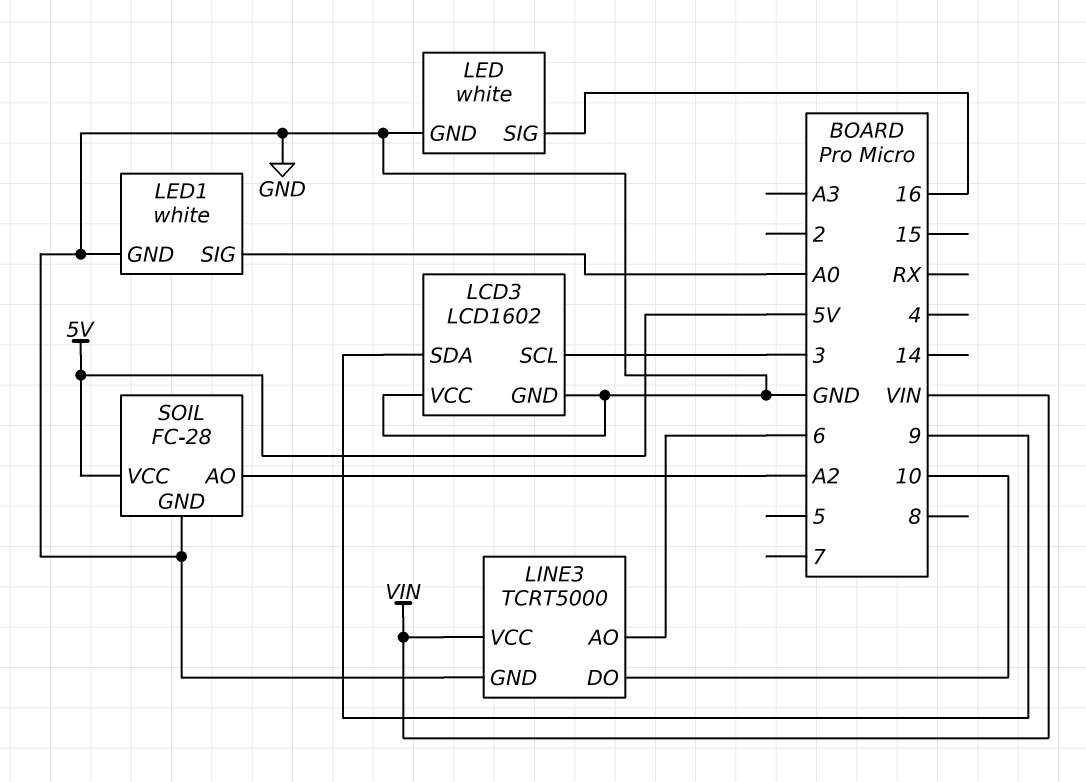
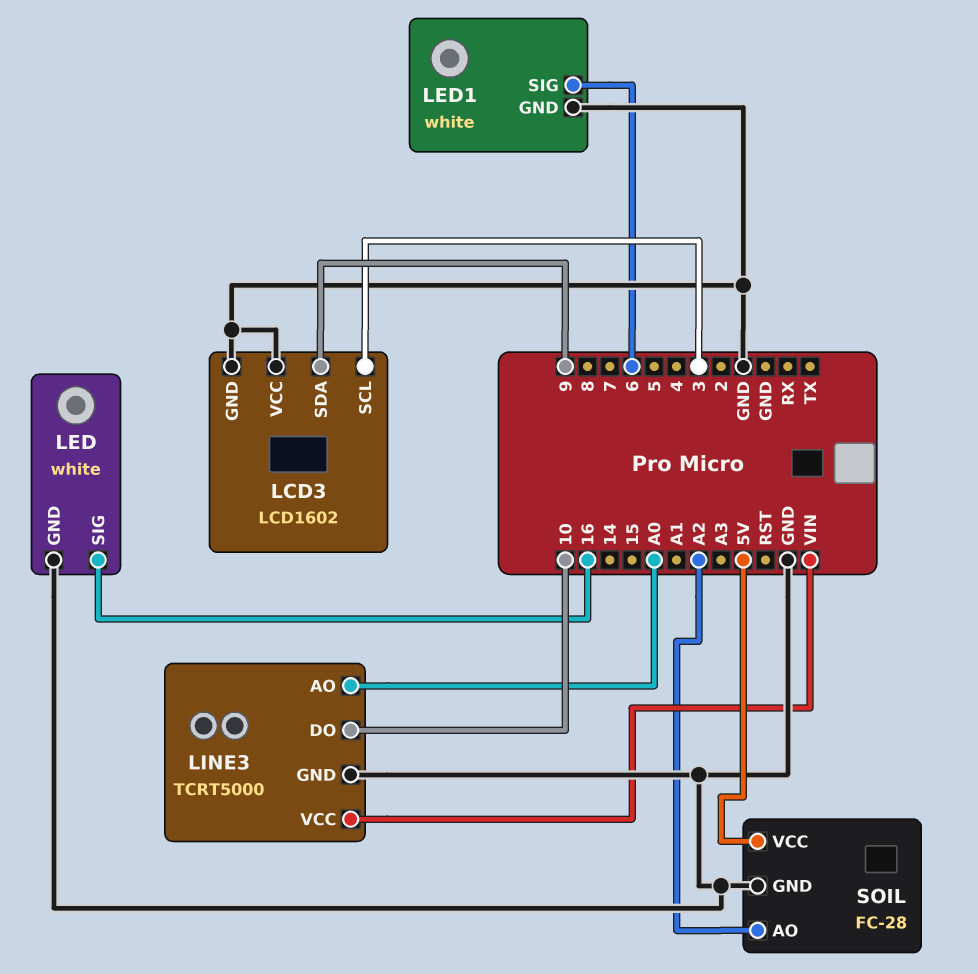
LED1 pin SIG: A0 -> 6
LINE3 pin AO: 6 -> A0

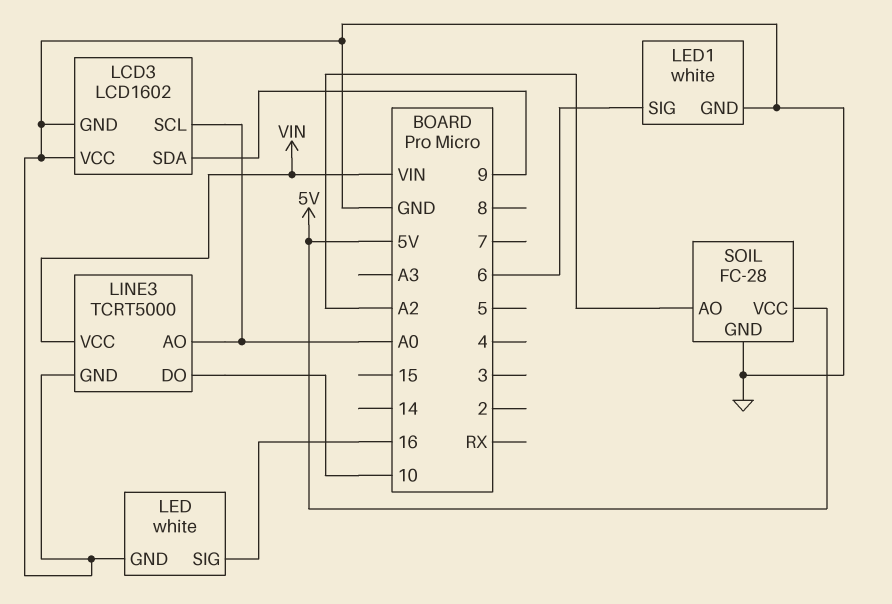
LCD3 pin SCL: 3 -> A0

